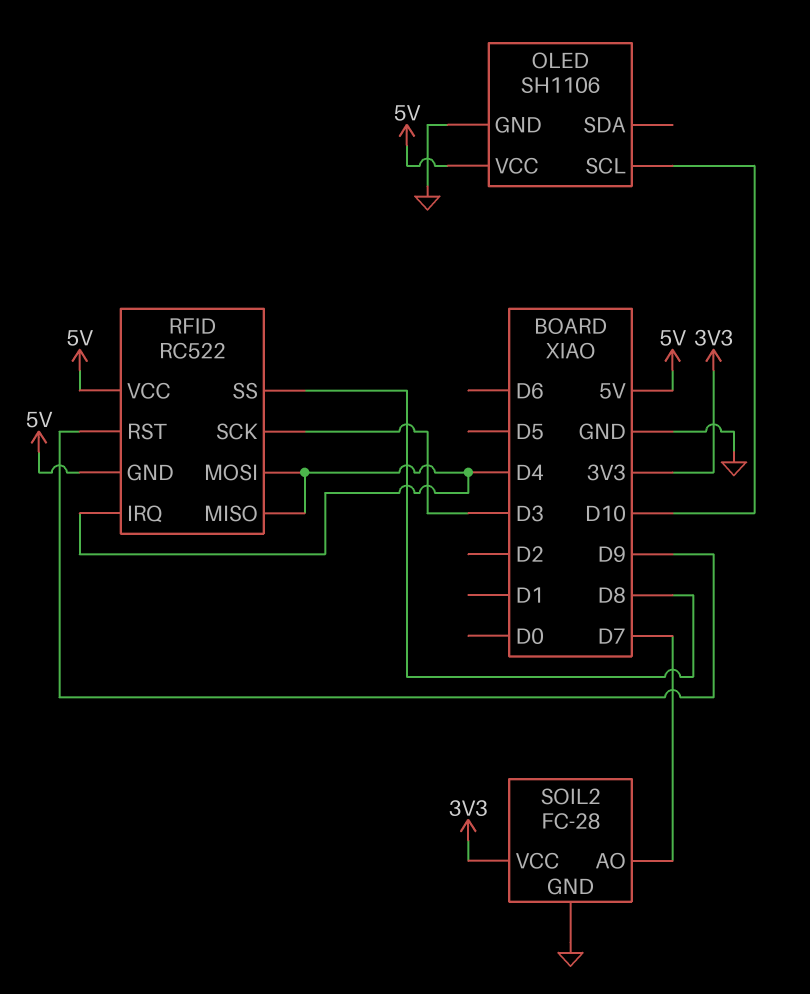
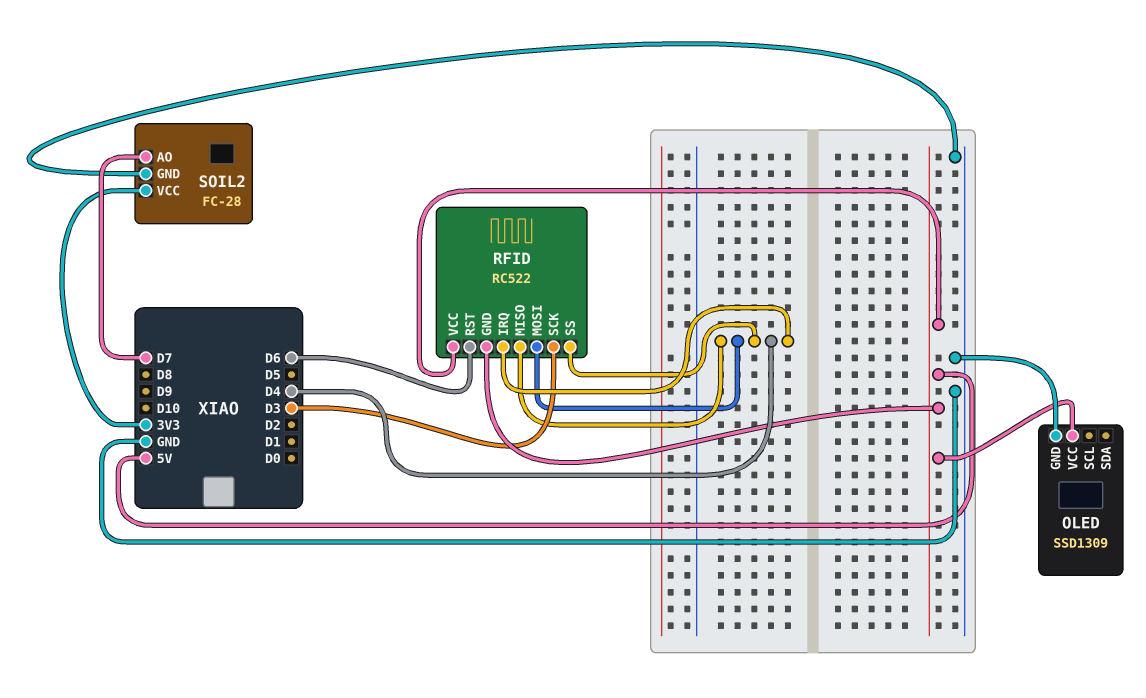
OLED: SH1106 -> SSD1309
OLED pin SCL: D10 -> none
RFID pin RST: D9 -> D6
RFID pin SS: D8 -> D4

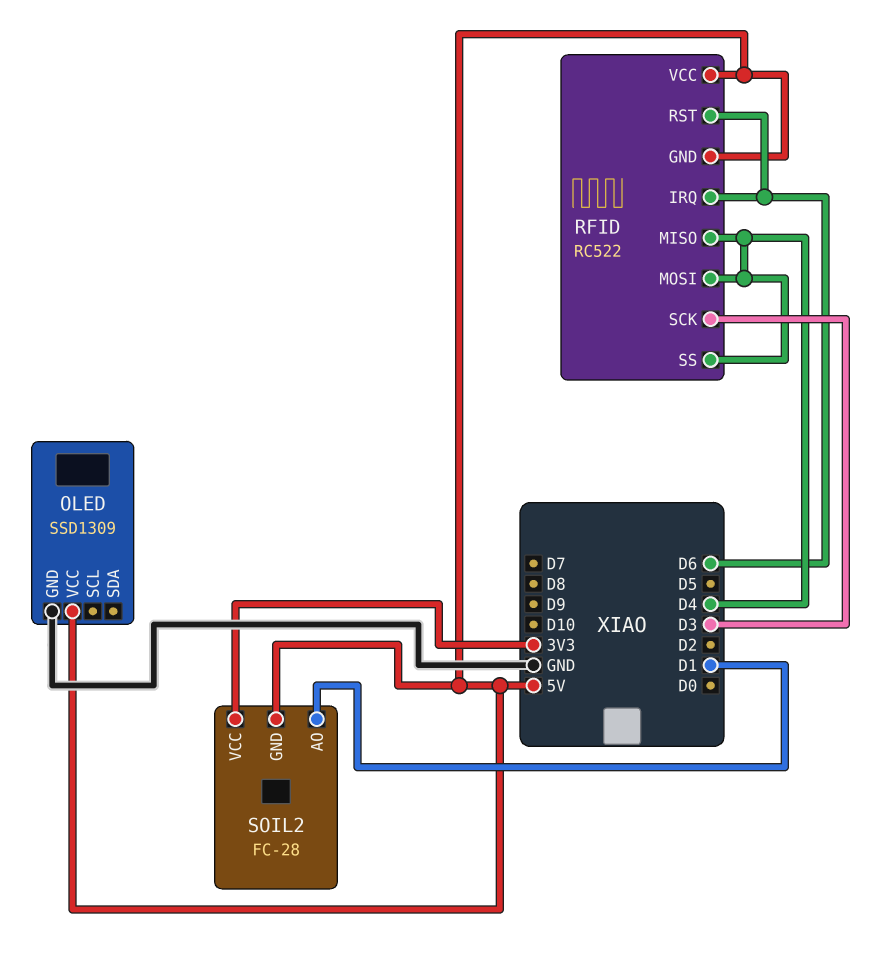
RFID pin IRQ: D4 -> D6
SOIL2 pin AO: D7 -> D1
SOIL2 pin GND: GND -> 5V

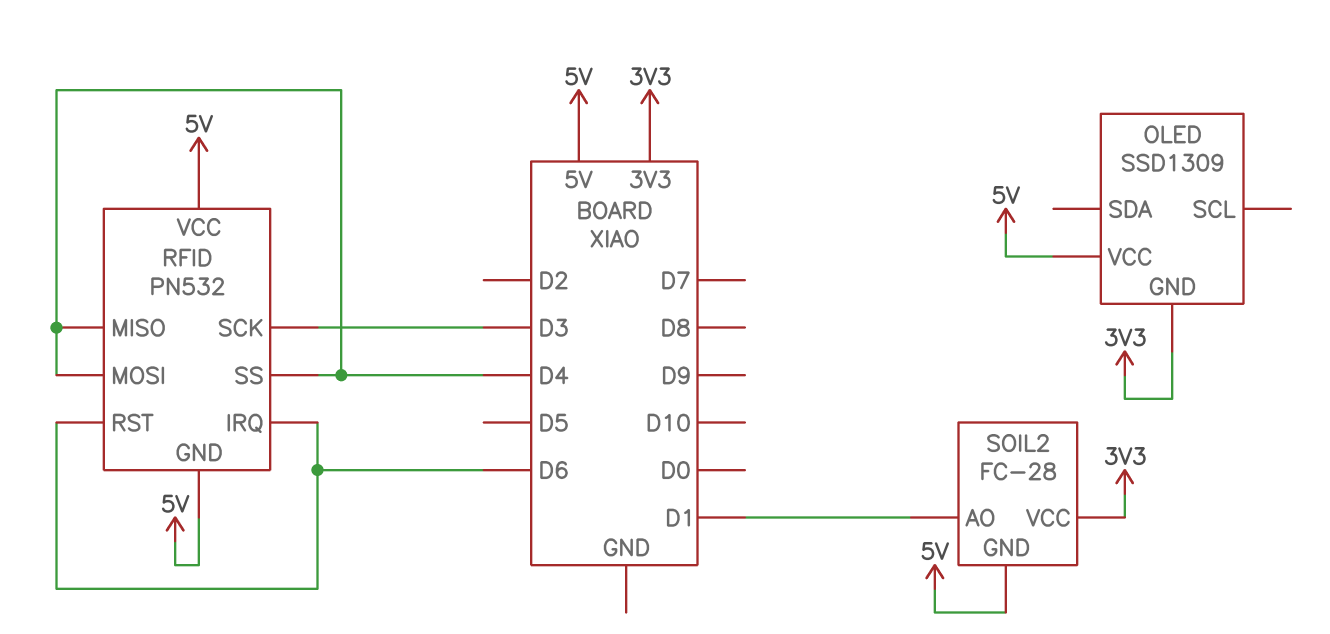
OLED pin GND: GND -> 3V3
RFID: RC522 -> PN532

